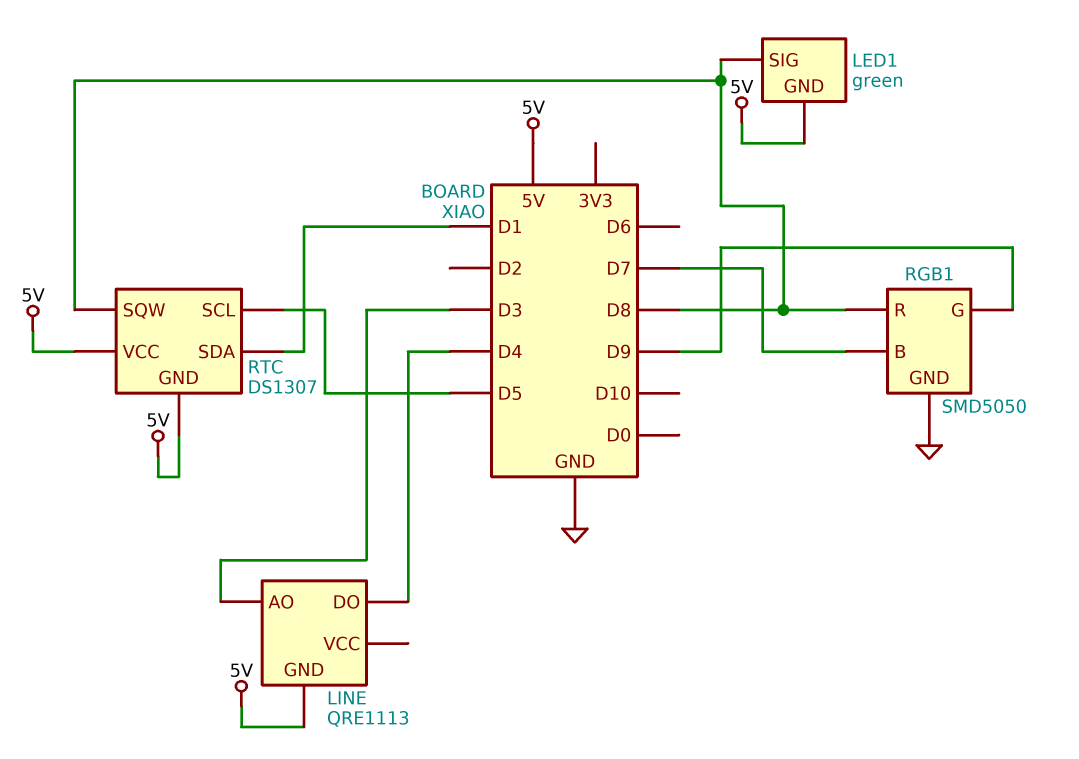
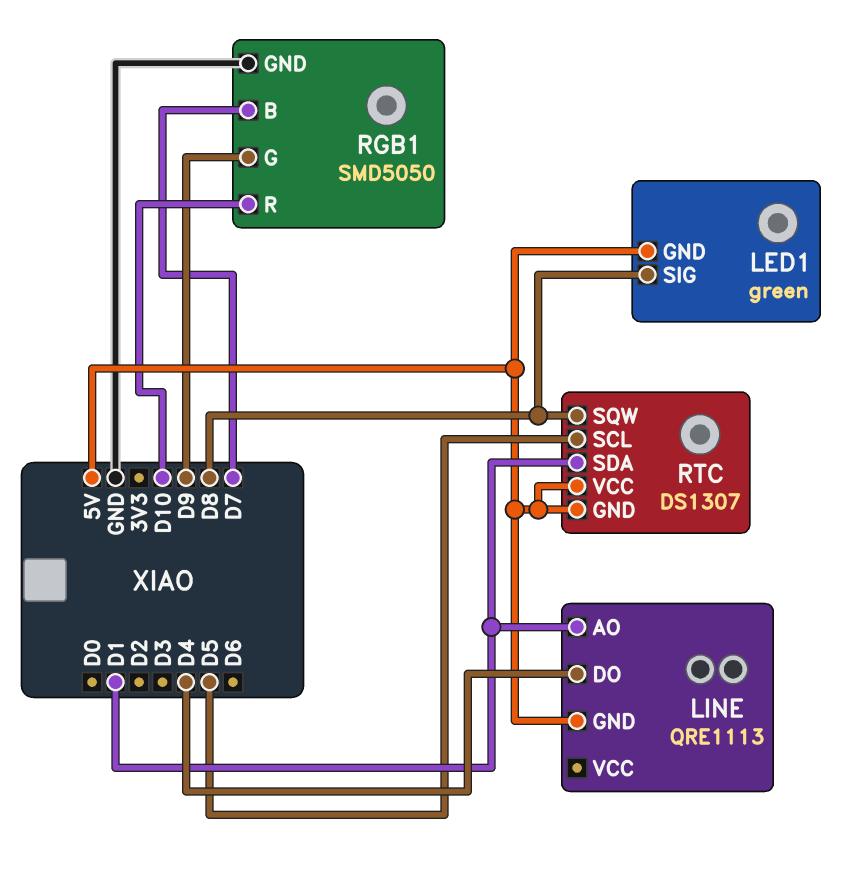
LINE pin AO: D3 -> D1
RGB1 pin R: D8 -> D10

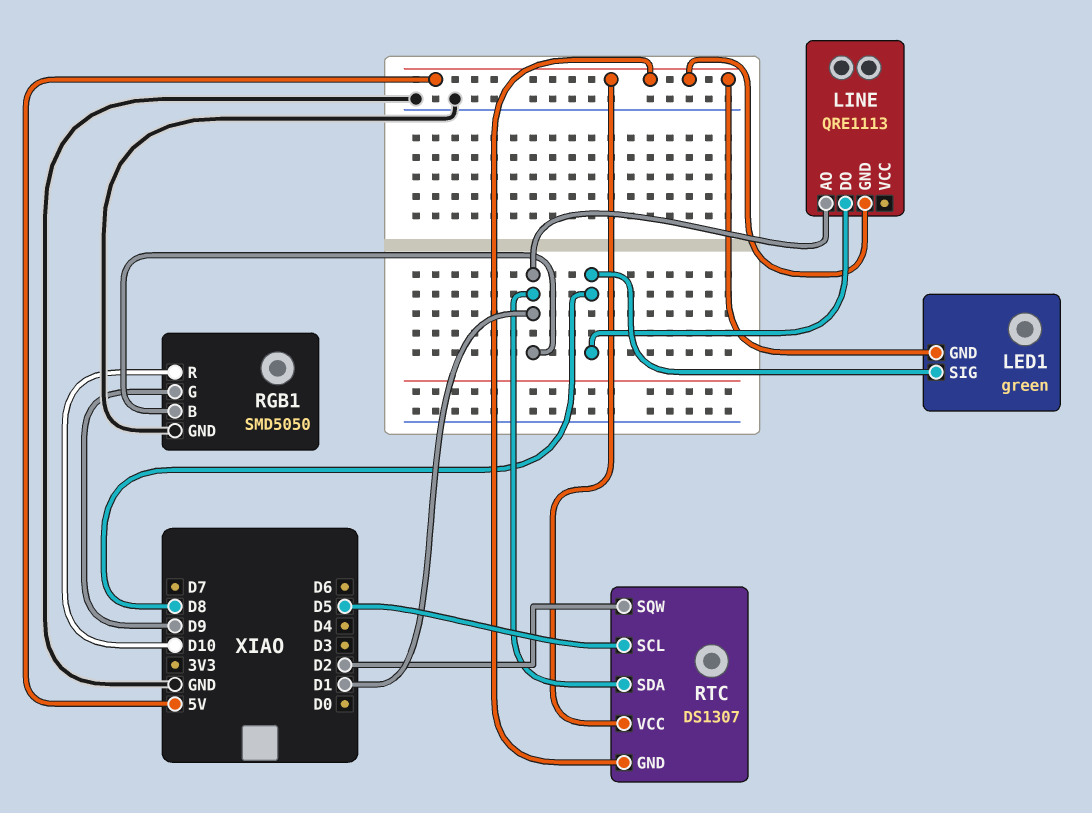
LINE pin DO: D4 -> D8
RGB1 pin B: D7 -> D1
RTC pin SQW: D8 -> D2

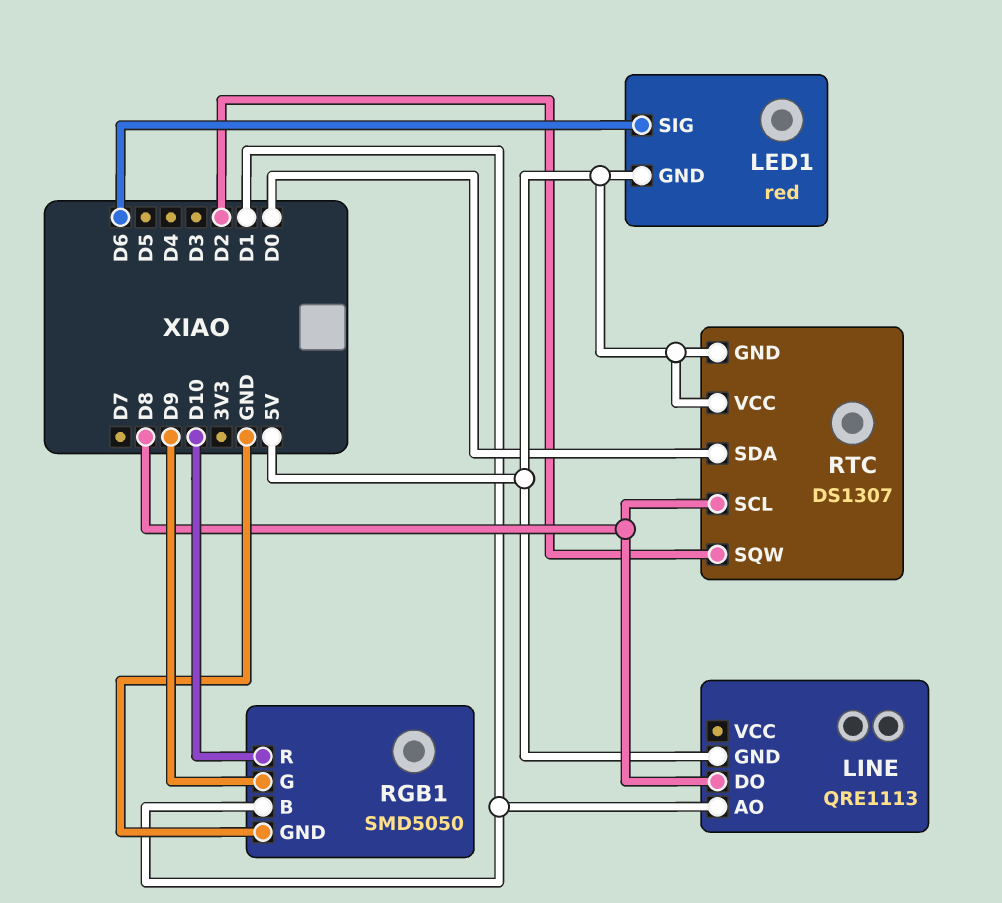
LED1: green -> red
LED1 pin SIG: D8 -> D6
RTC pin SCL: D5 -> D8
RTC pin SDA: D1 -> D0

